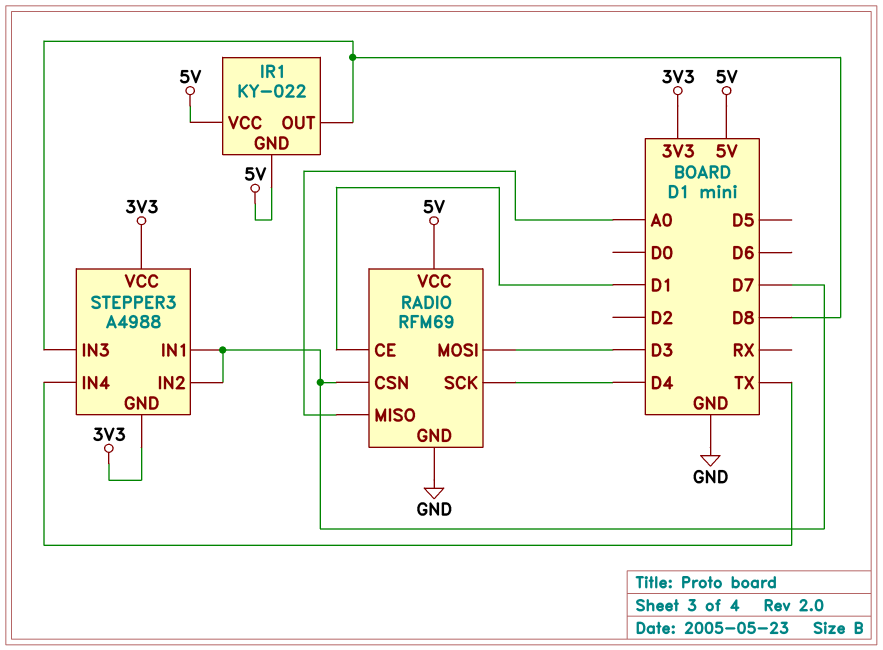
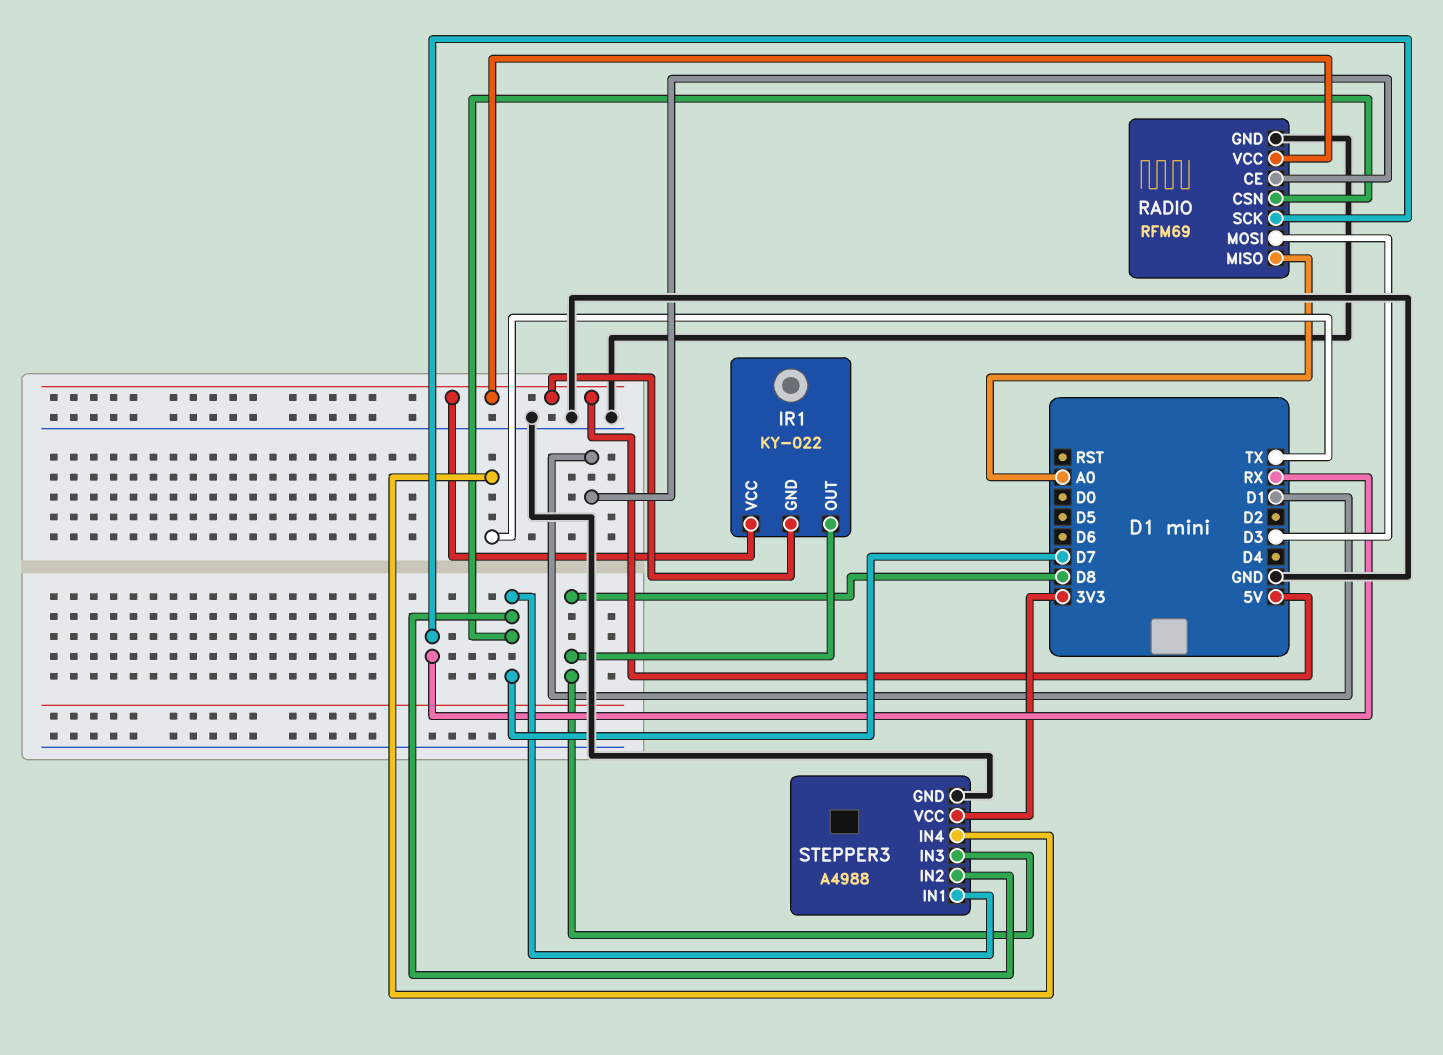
RADIO pin SCK: D4 -> RX
STEPPER3 pin GND: 3V3 -> GND

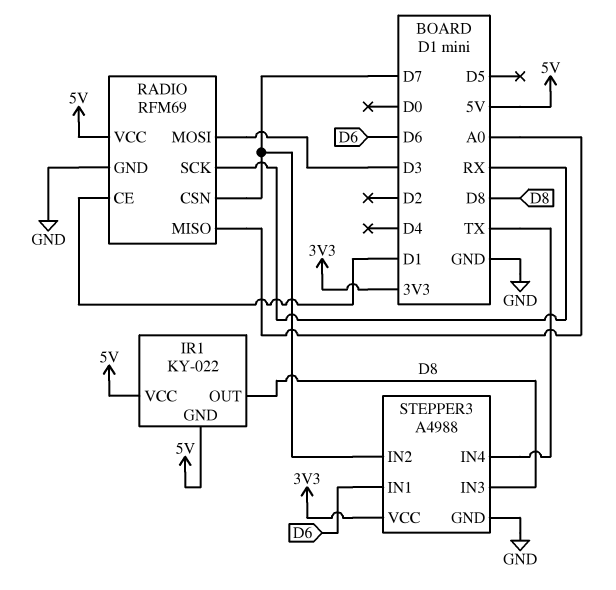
STEPPER3 pin IN1: D7 -> D6

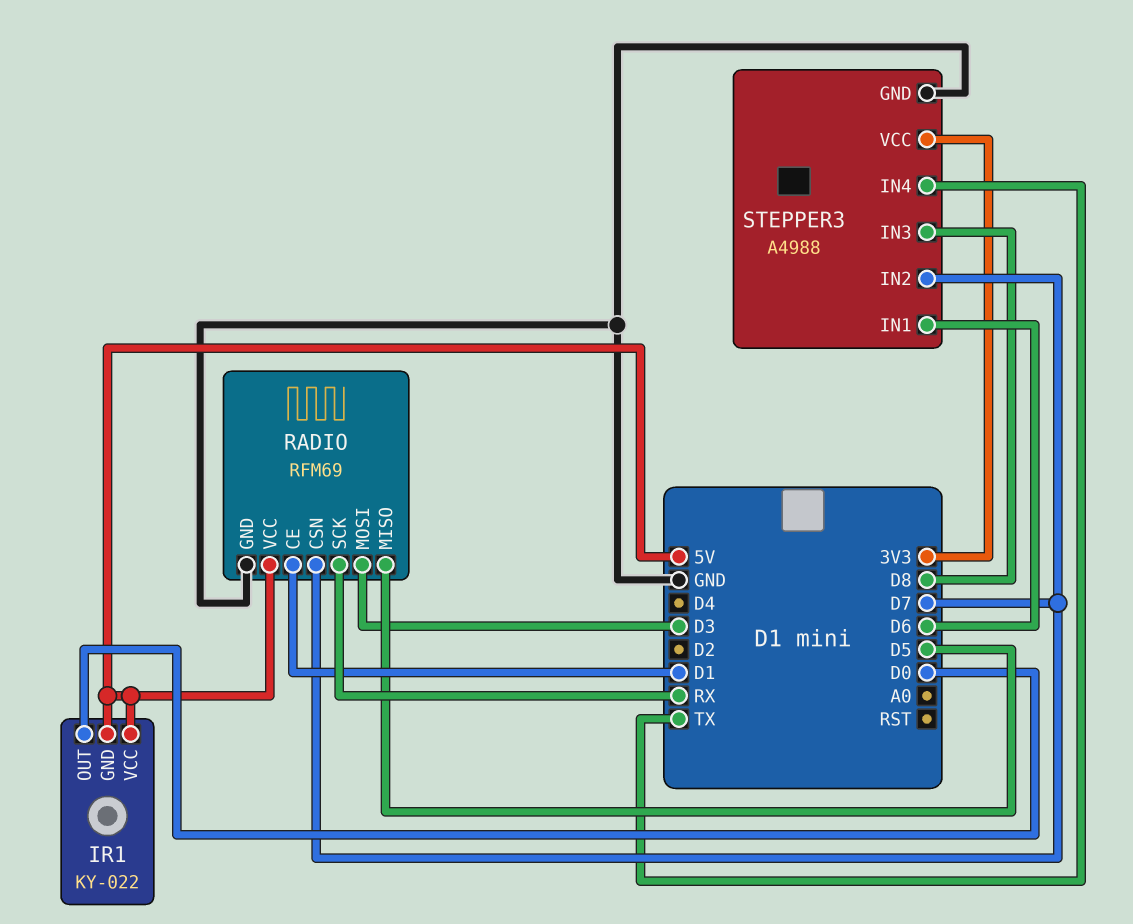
IR1 pin OUT: D8 -> D0
RADIO pin MISO: A0 -> D5

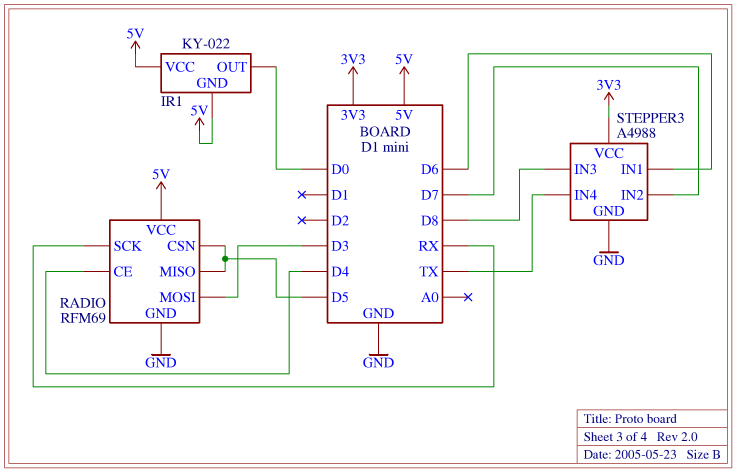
RADIO pin CE: D1 -> D4
RADIO pin CSN: D7 -> D5

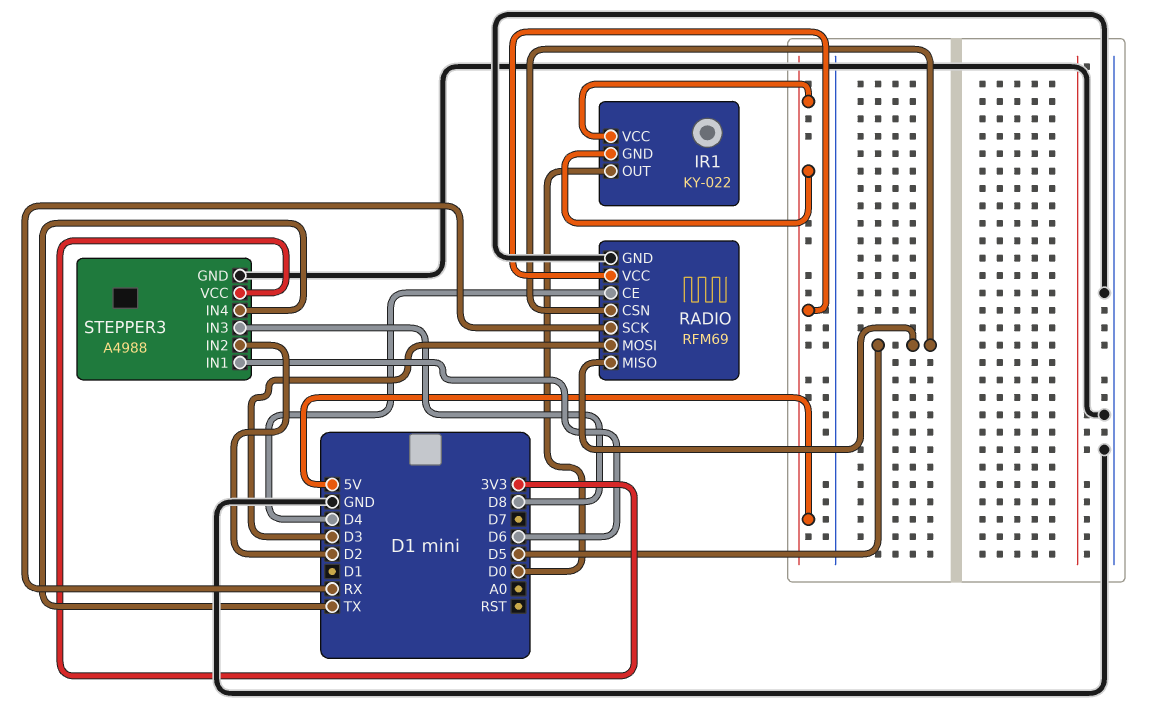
STEPPER3 pin IN2: D7 -> D2

